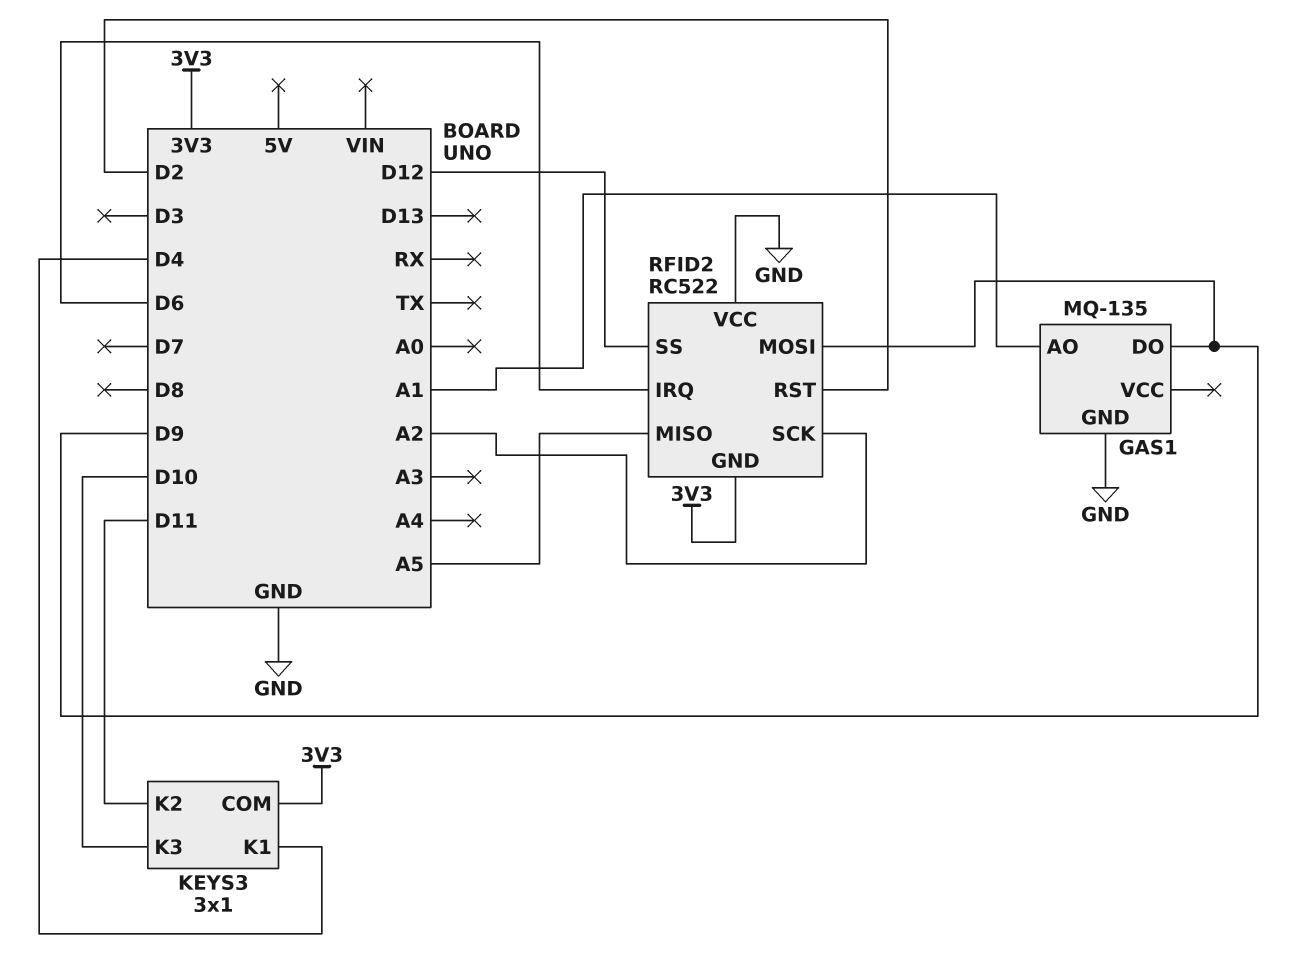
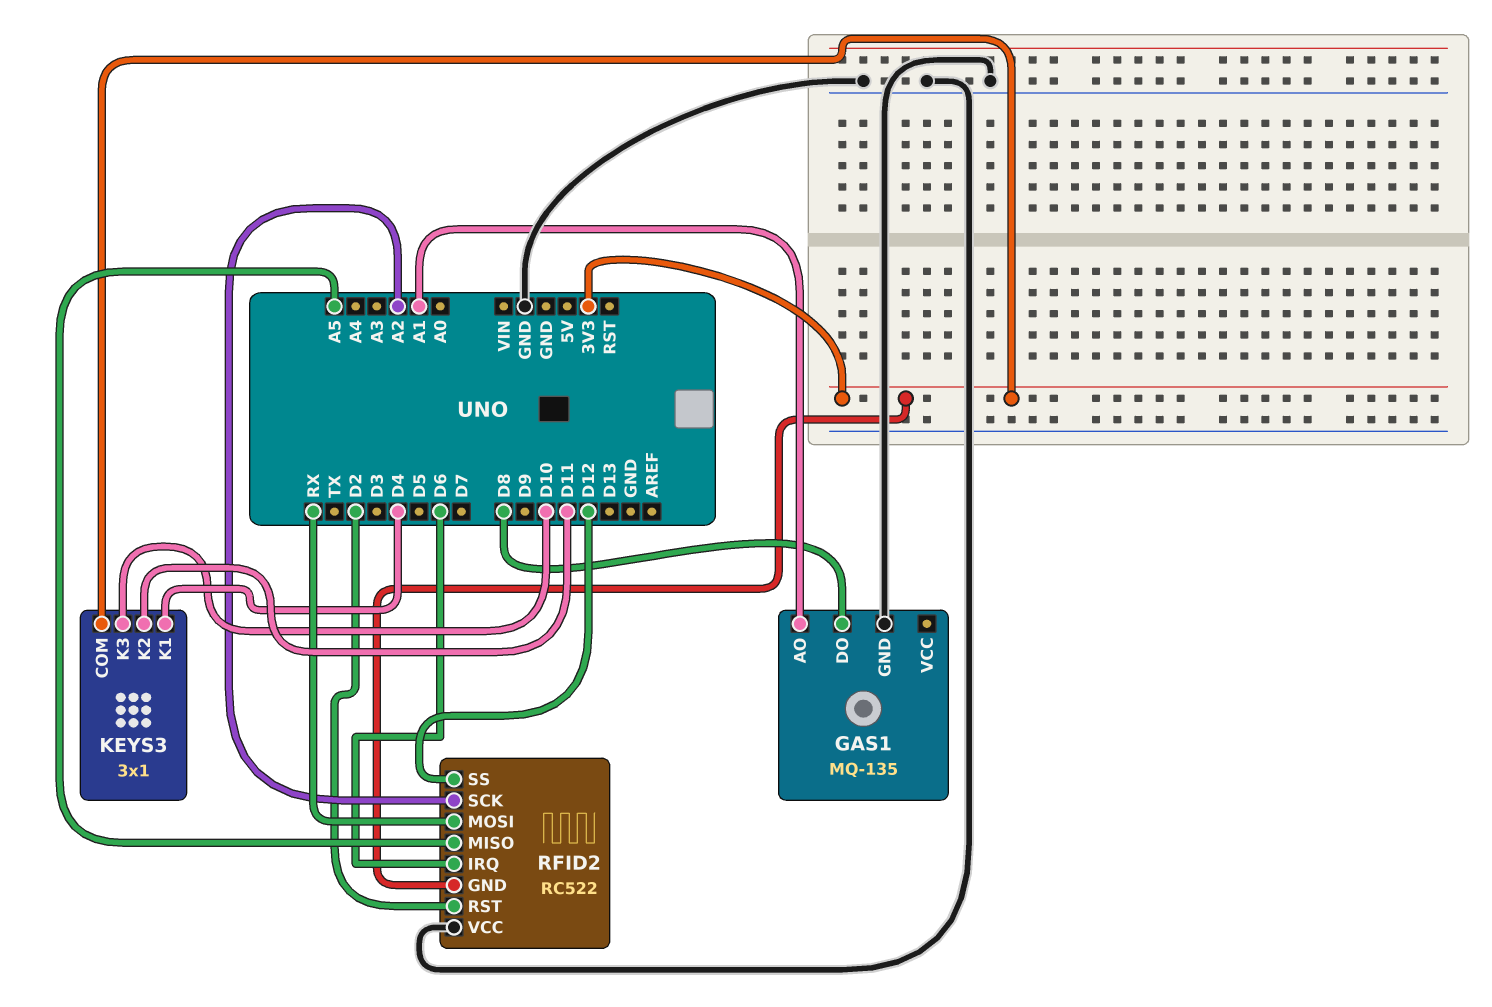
GAS1 pin DO: D9 -> D8
RFID2 pin MOSI: D9 -> RX

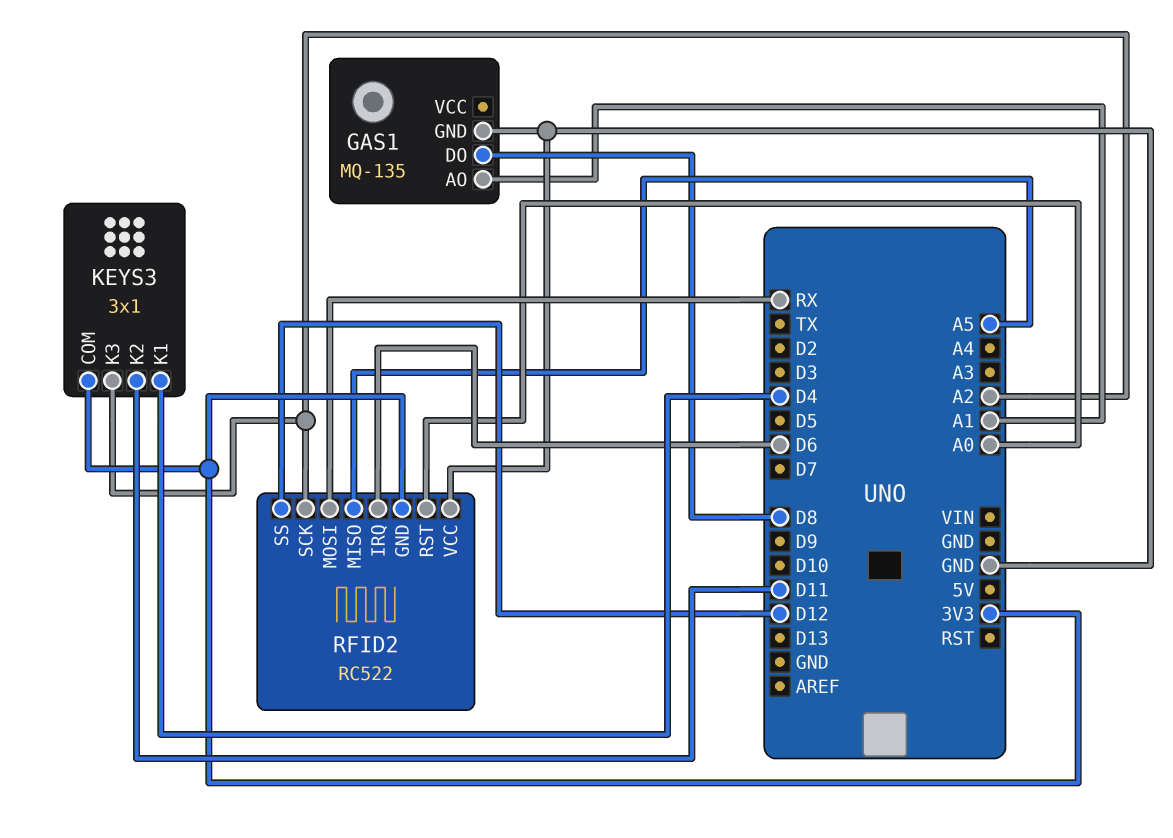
KEYS3 pin K3: D10 -> A2
RFID2 pin RST: D2 -> A0

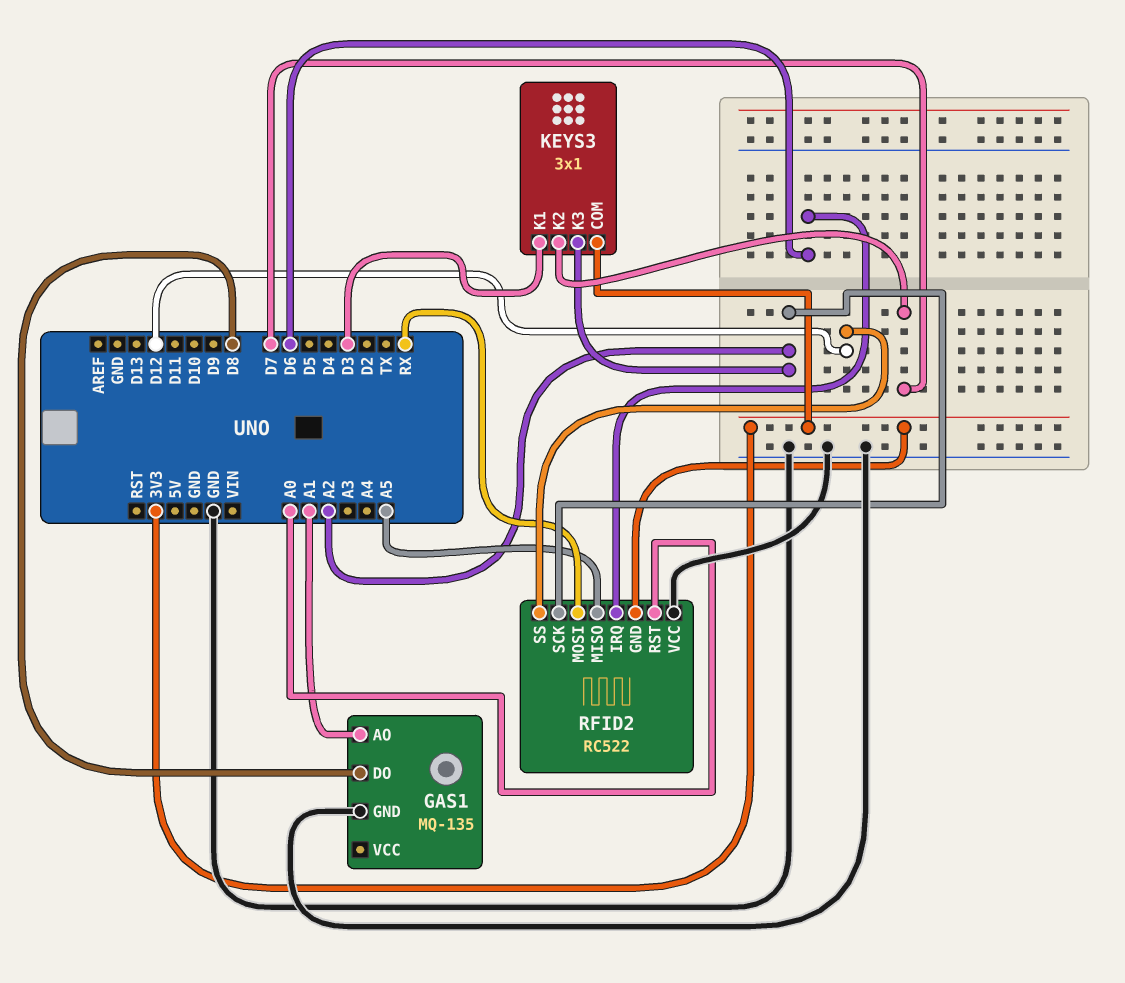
KEYS3 pin K1: D4 -> D3
KEYS3 pin K2: D11 -> D7

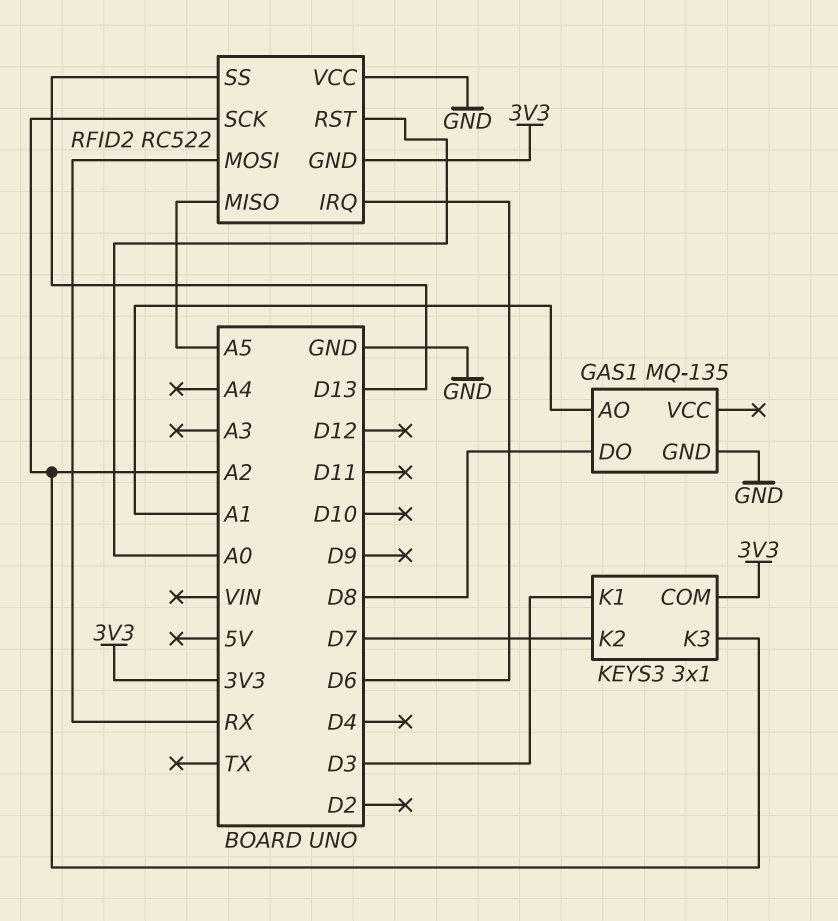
RFID2 pin SS: D12 -> D13

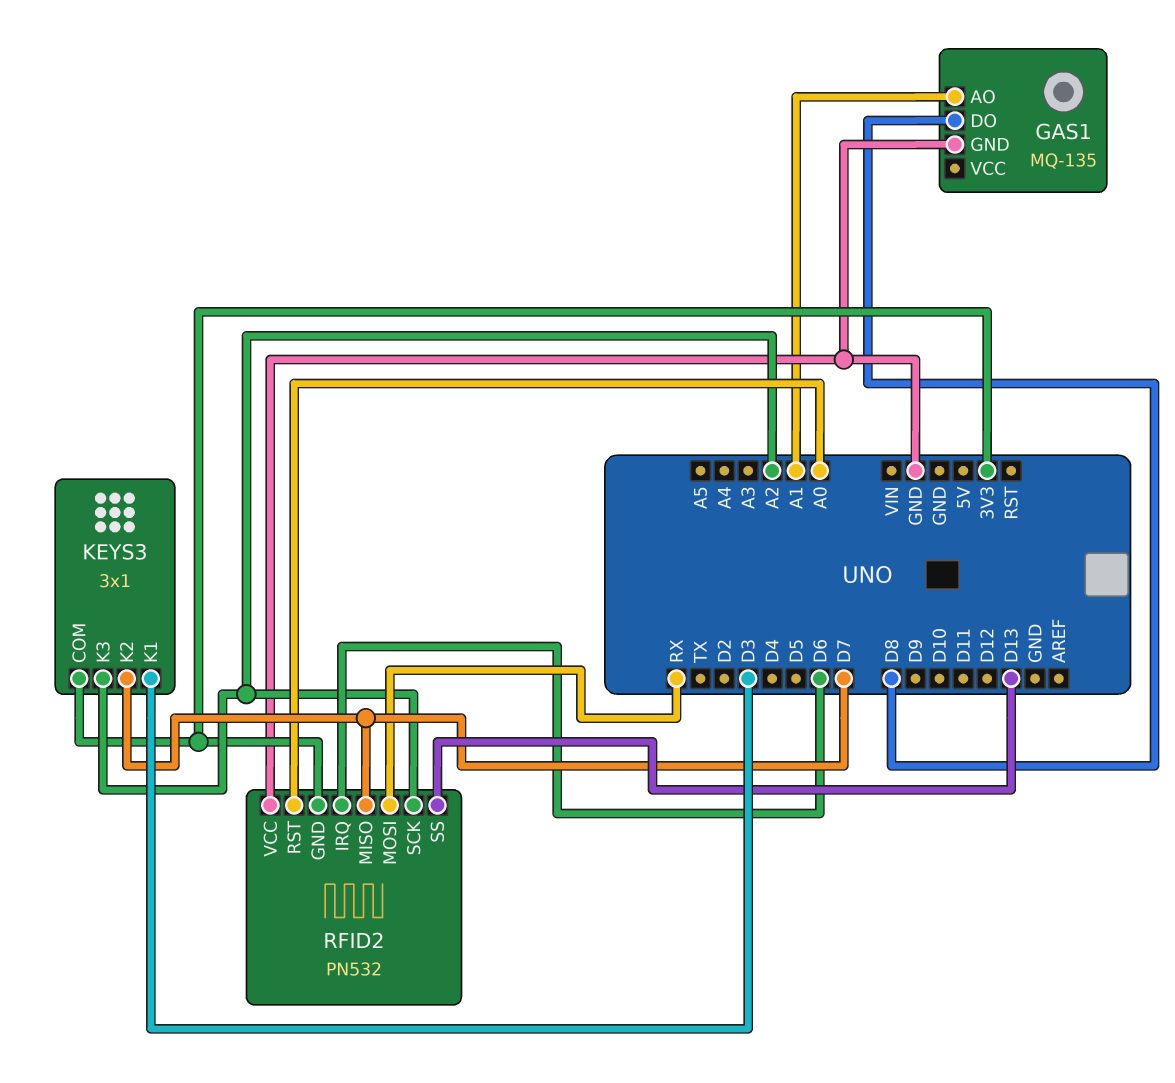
RFID2: RC522 -> PN532
RFID2 pin MISO: A5 -> D7

